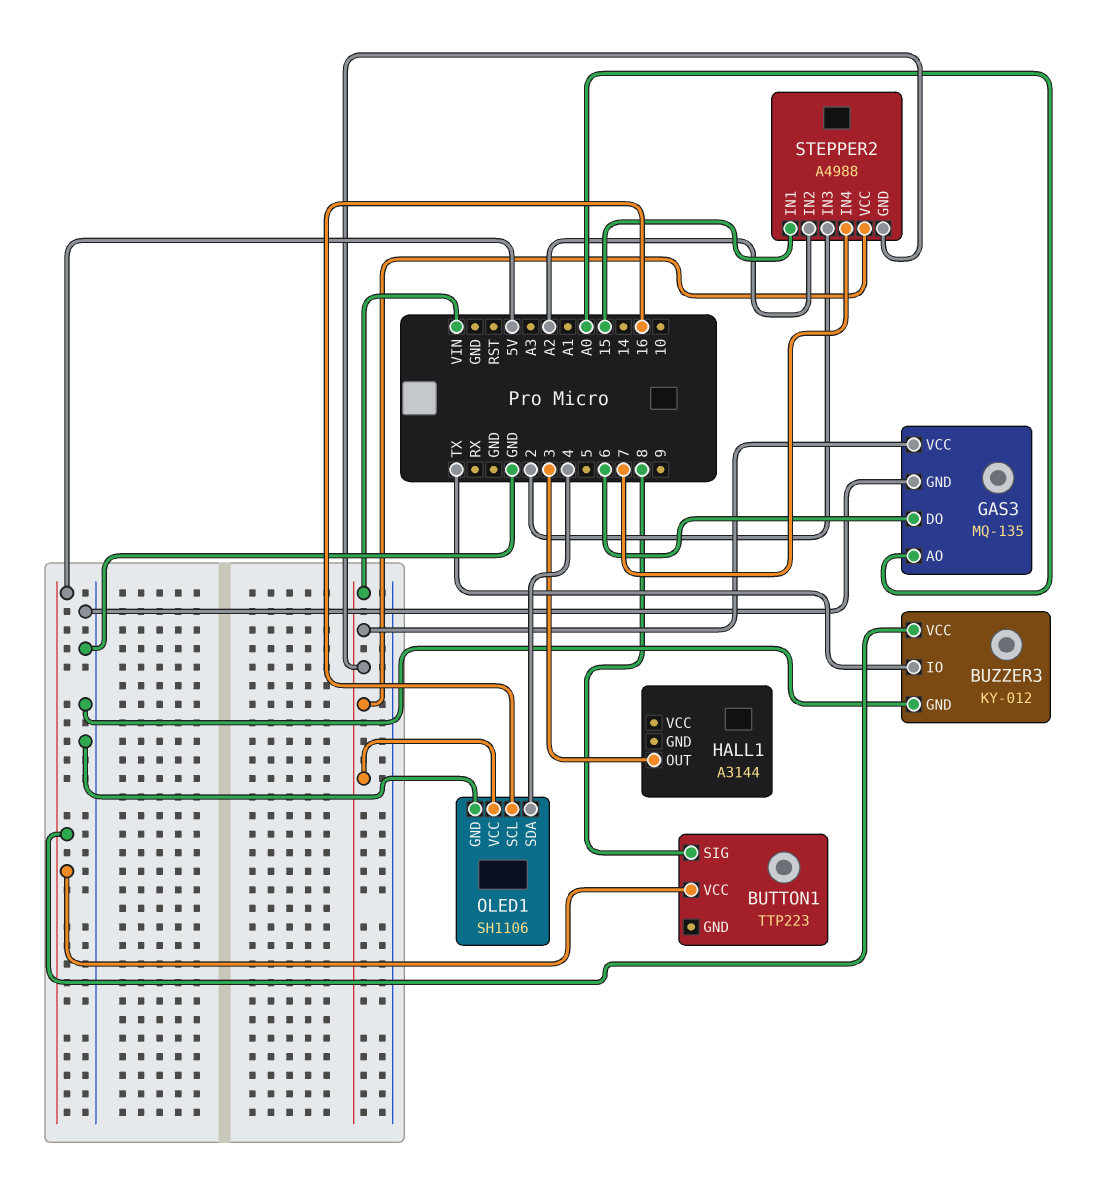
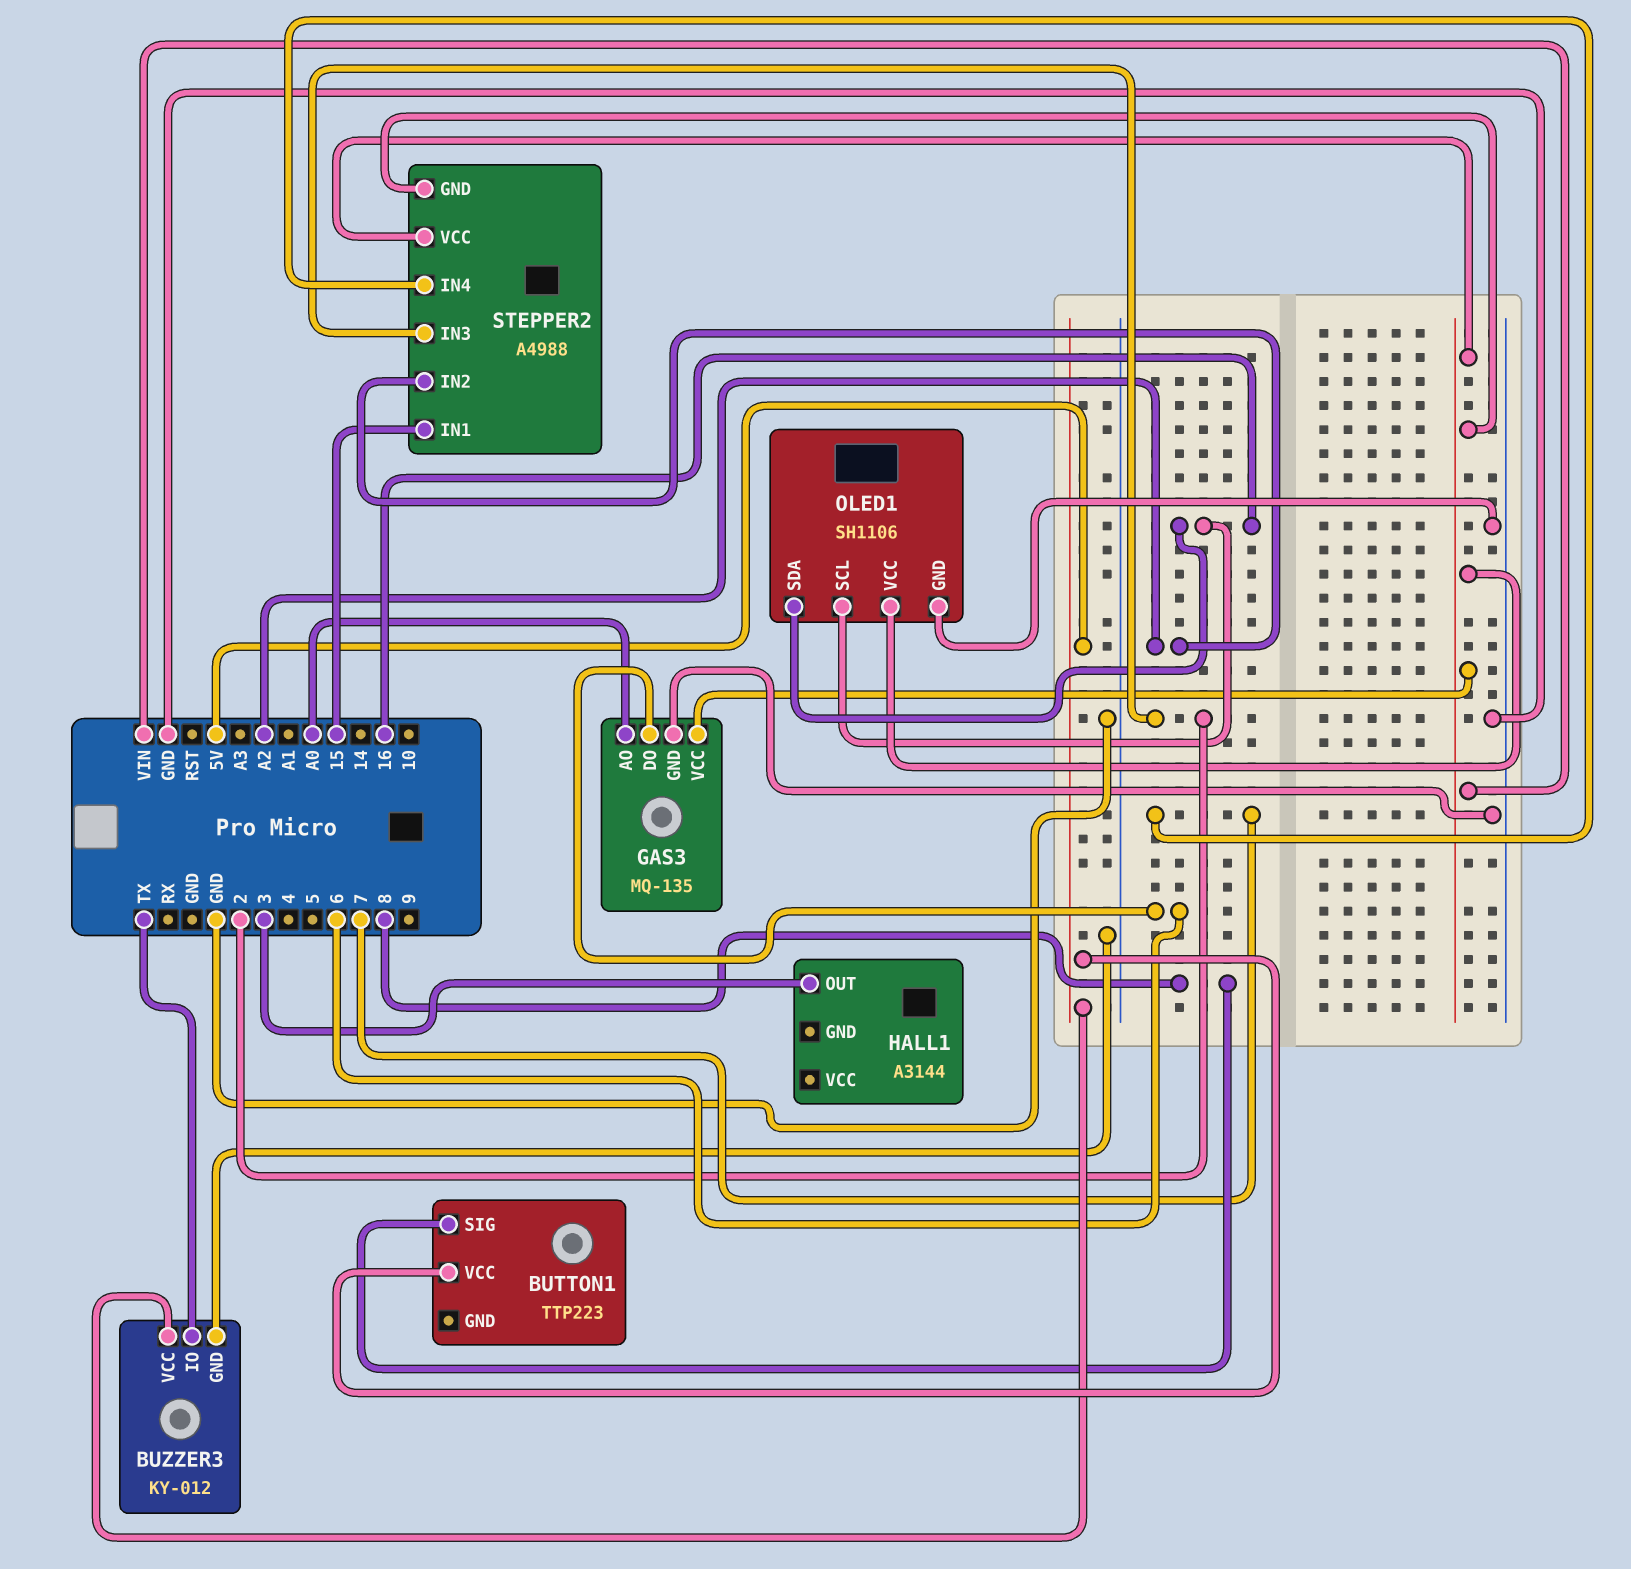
OLED1 pin SDA: 4 -> 16

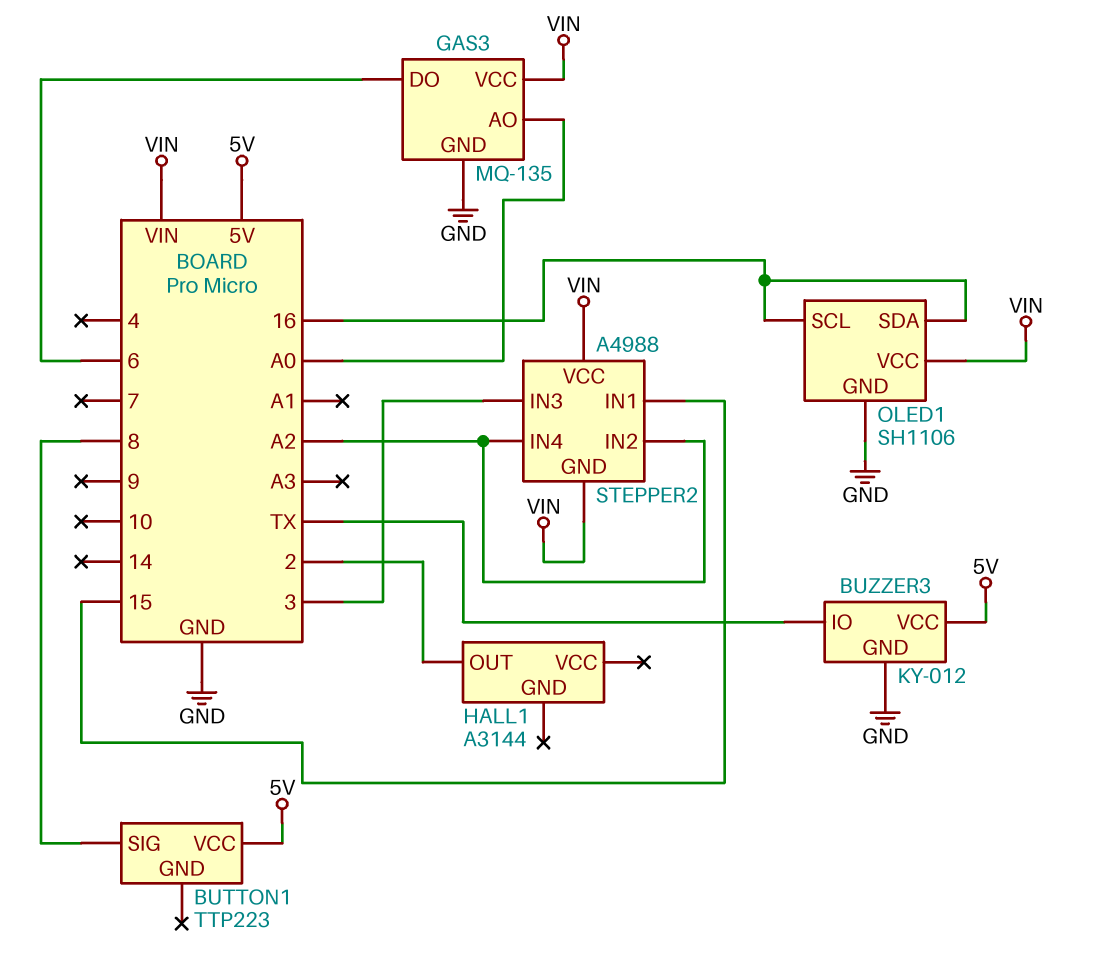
HALL1 pin OUT: 3 -> 2
STEPPER2 pin IN3: 2 -> 3
STEPPER2 pin IN4: 7 -> A2

